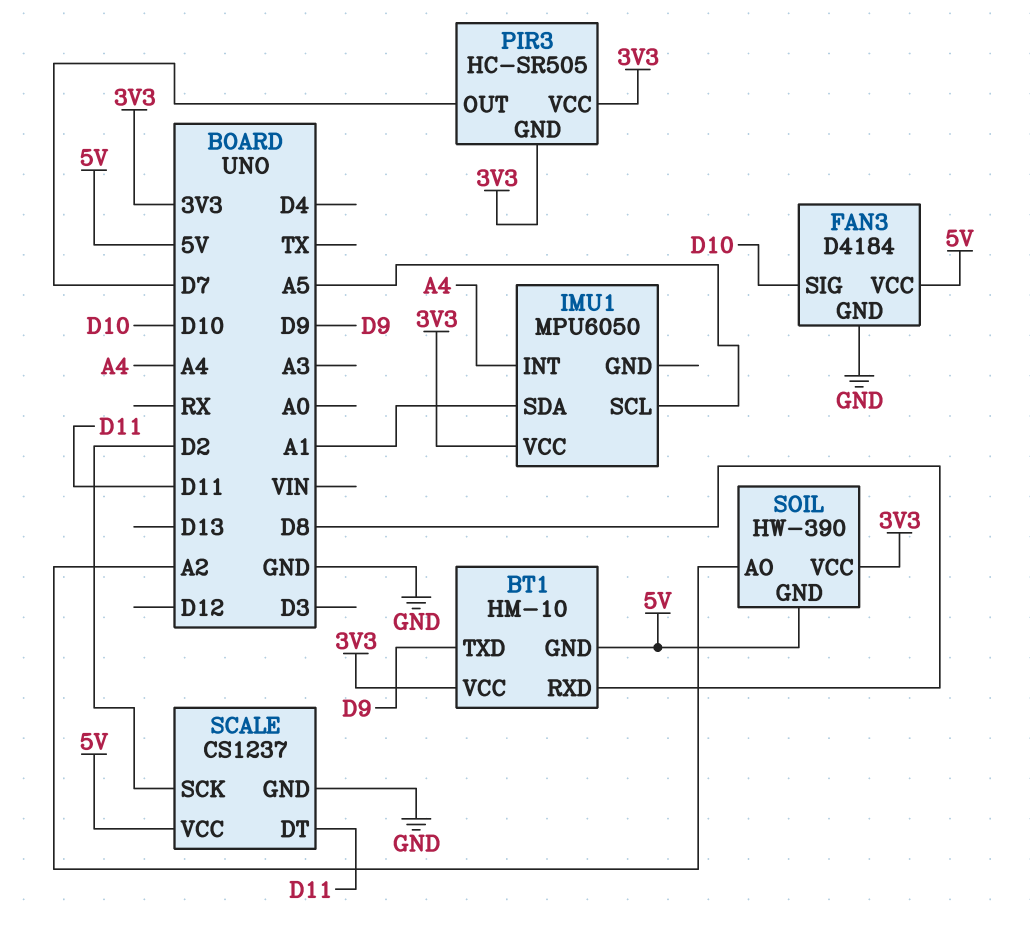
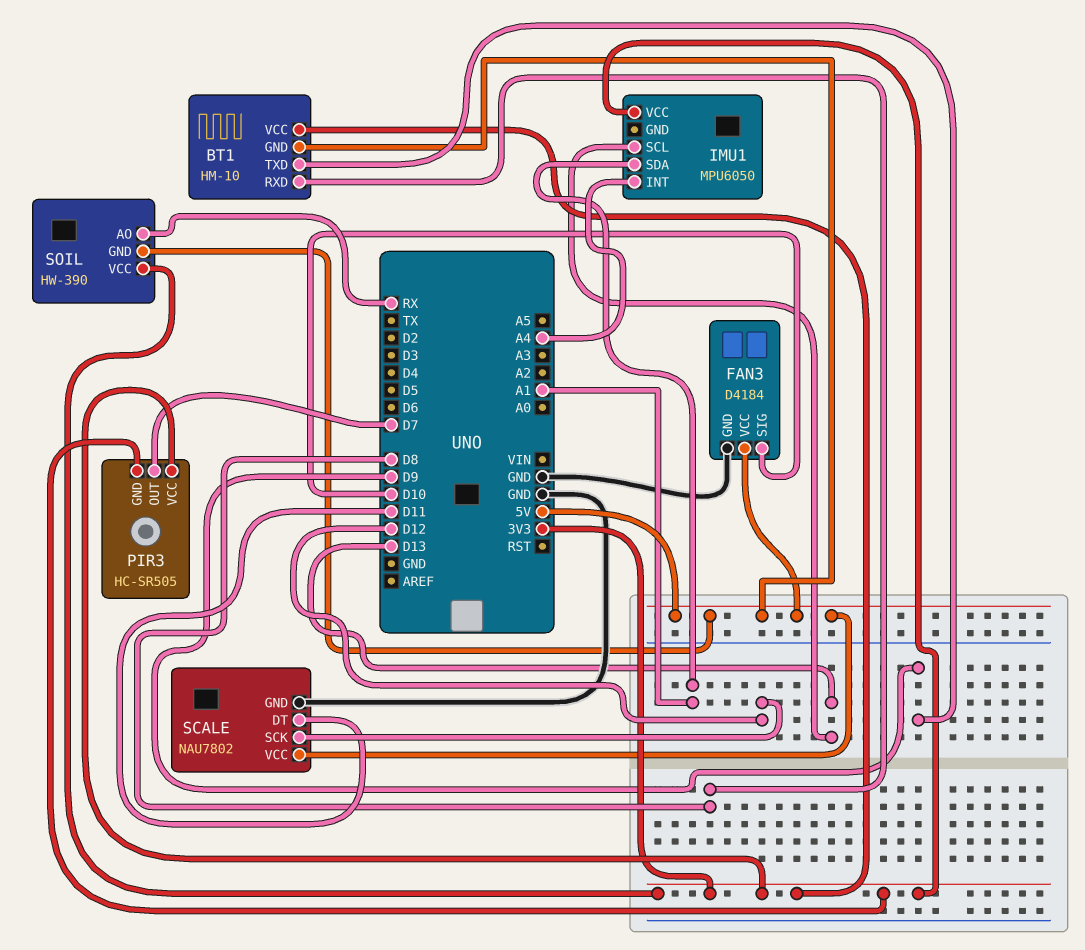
IMU1 pin SCL: A5 -> D13
SCALE: CS1237 -> NAU7802
SCALE pin SCK: D2 -> D12
SOIL pin AO: A2 -> RX

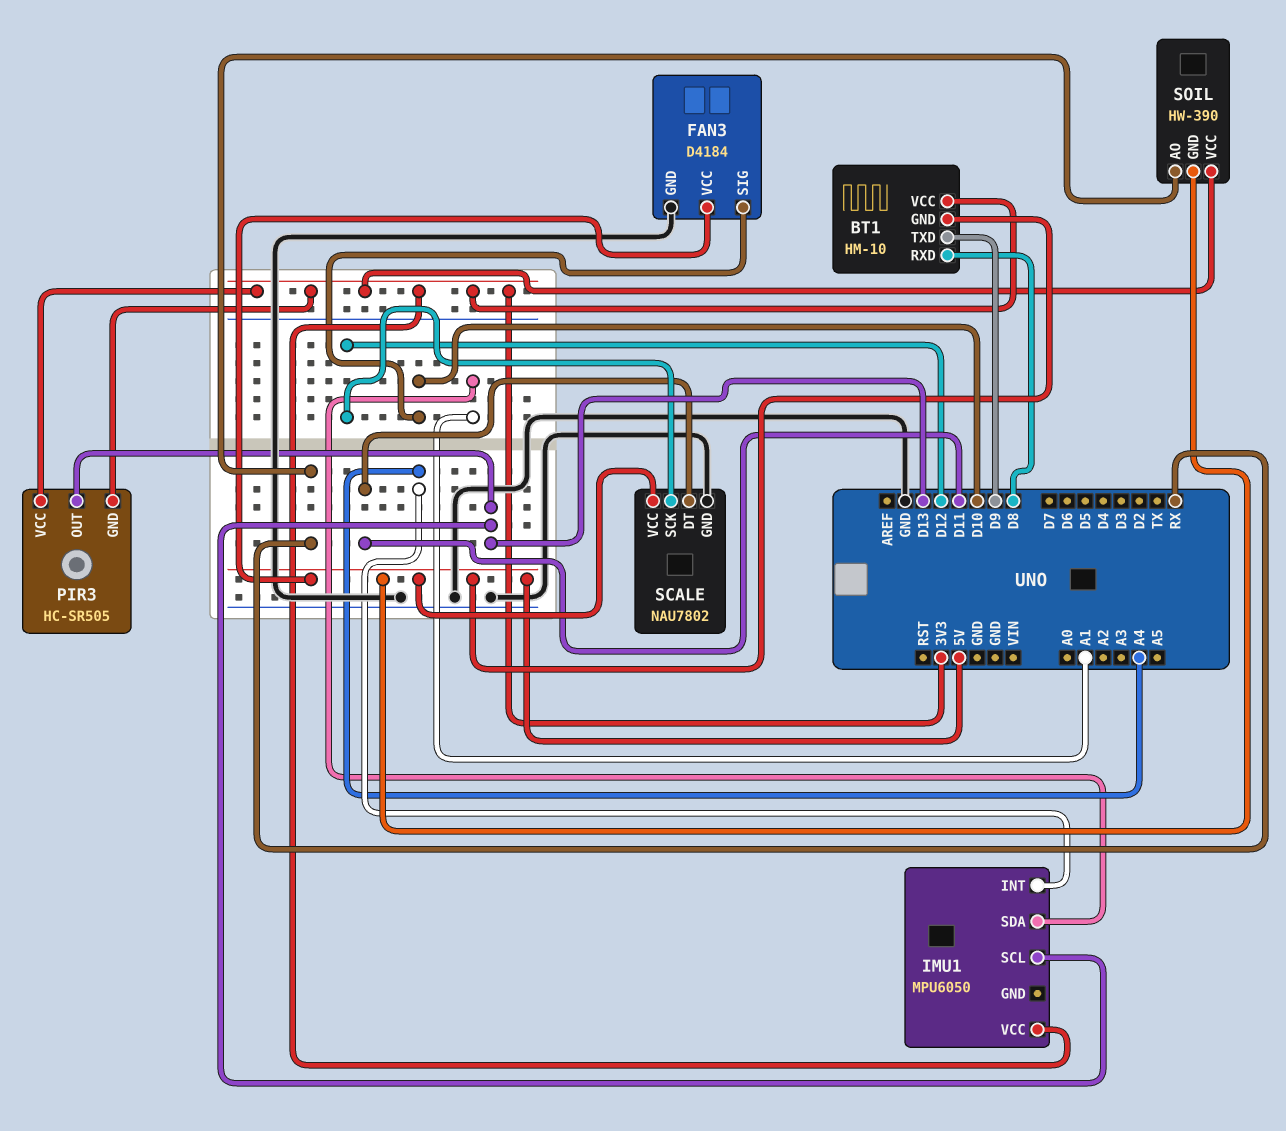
PIR3 pin OUT: D7 -> D13

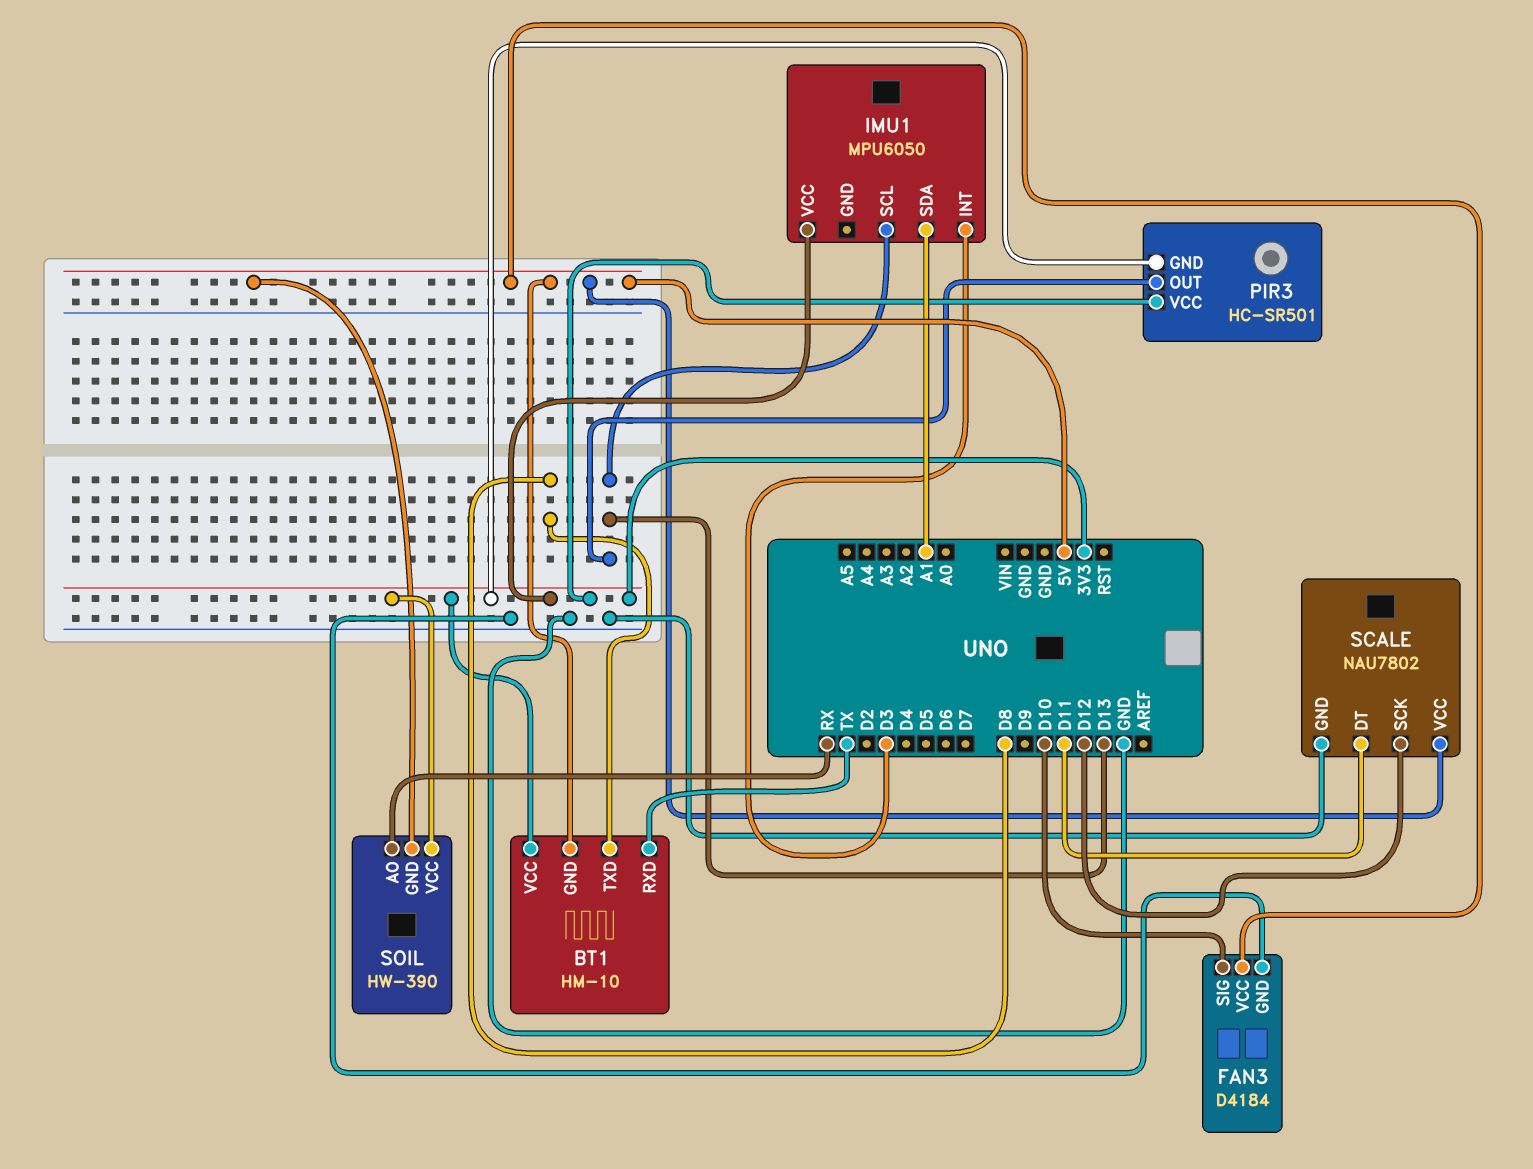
BT1 pin RXD: D8 -> TX
BT1 pin TXD: D9 -> D8
IMU1 pin INT: A4 -> D3
PIR3: HC-SR505 -> HC-SR501

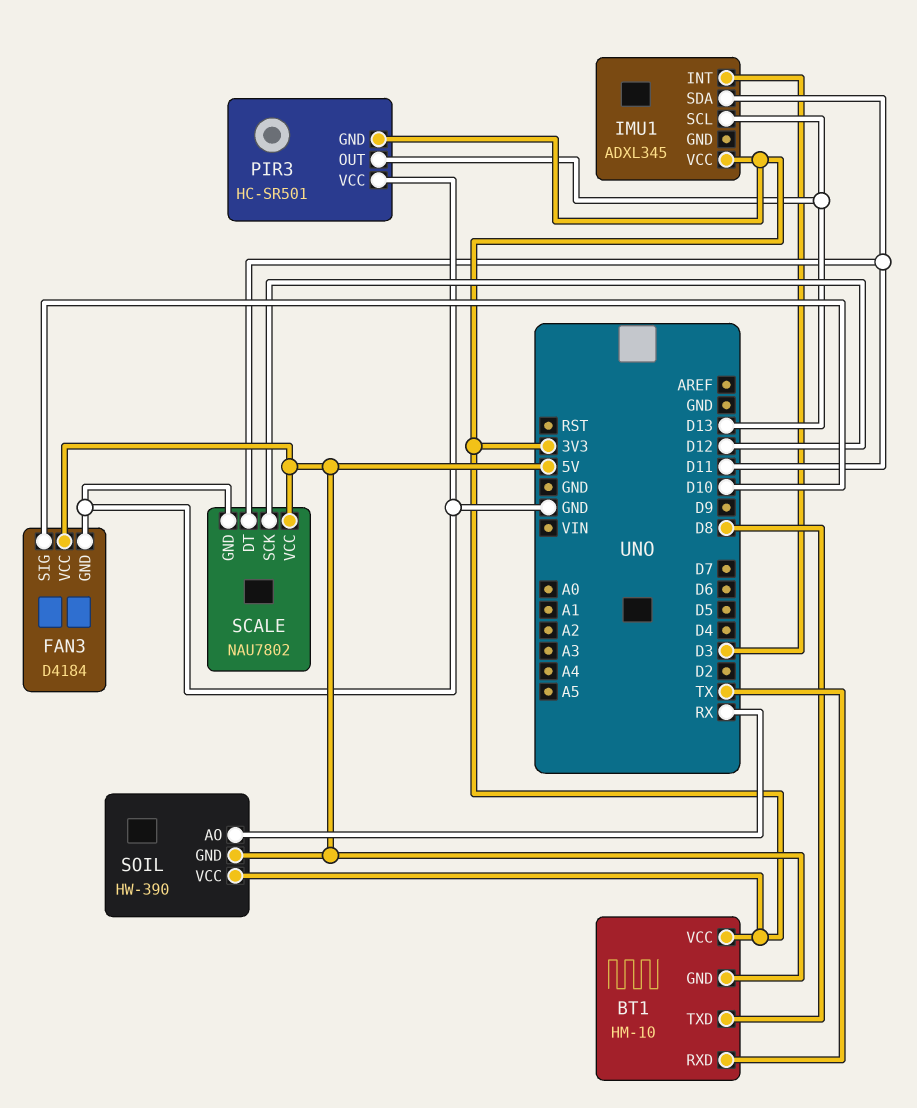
IMU1: MPU6050 -> ADXL345
IMU1 pin SDA: A1 -> D11
PIR3 pin VCC: 3V3 -> GND

